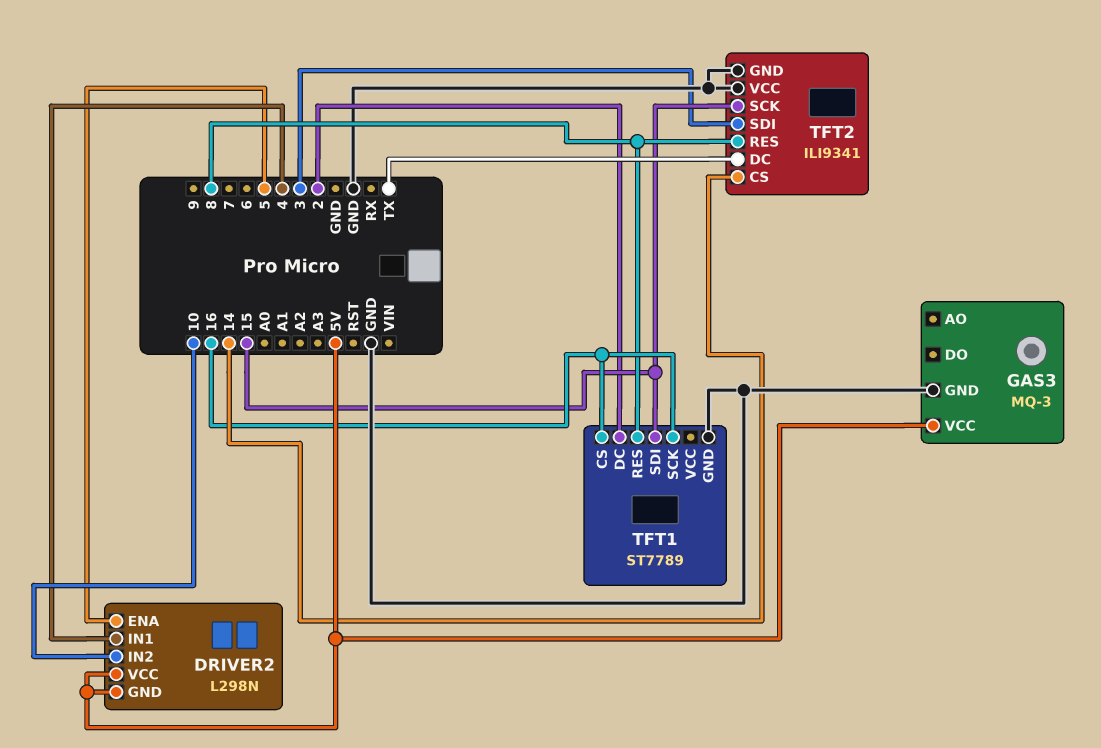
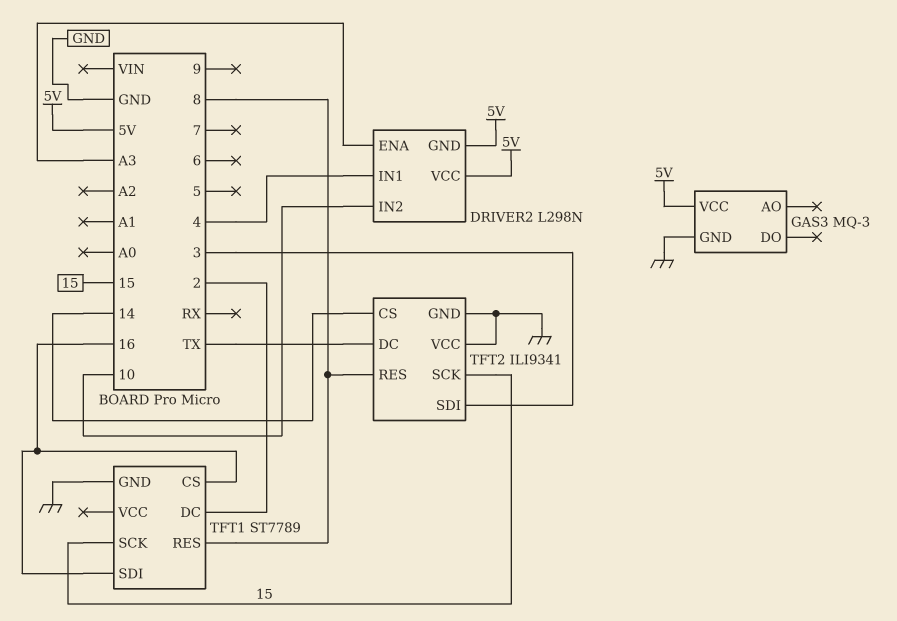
DRIVER2 pin ENA: 5 -> A3
TFT1 pin SCK: 16 -> 15
TFT1 pin SDI: 15 -> 16

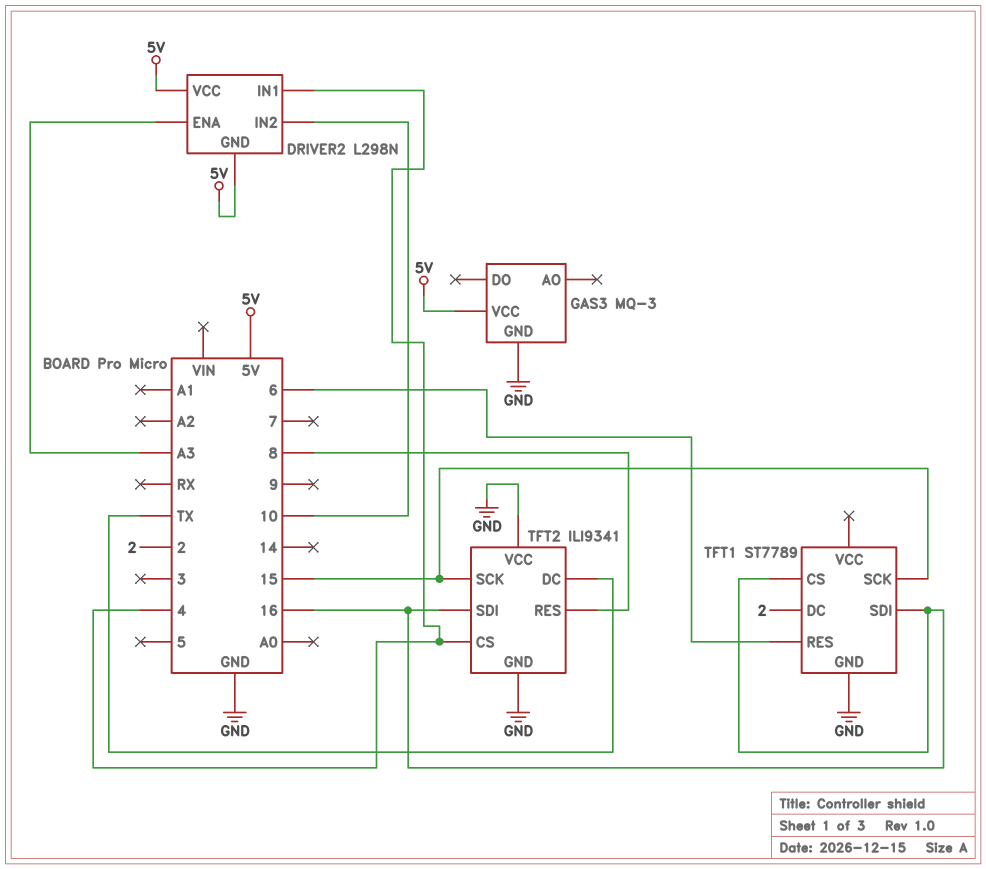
TFT1 pin RES: 8 -> 6
TFT2 pin CS: 14 -> 4
TFT2 pin SDI: 3 -> 16

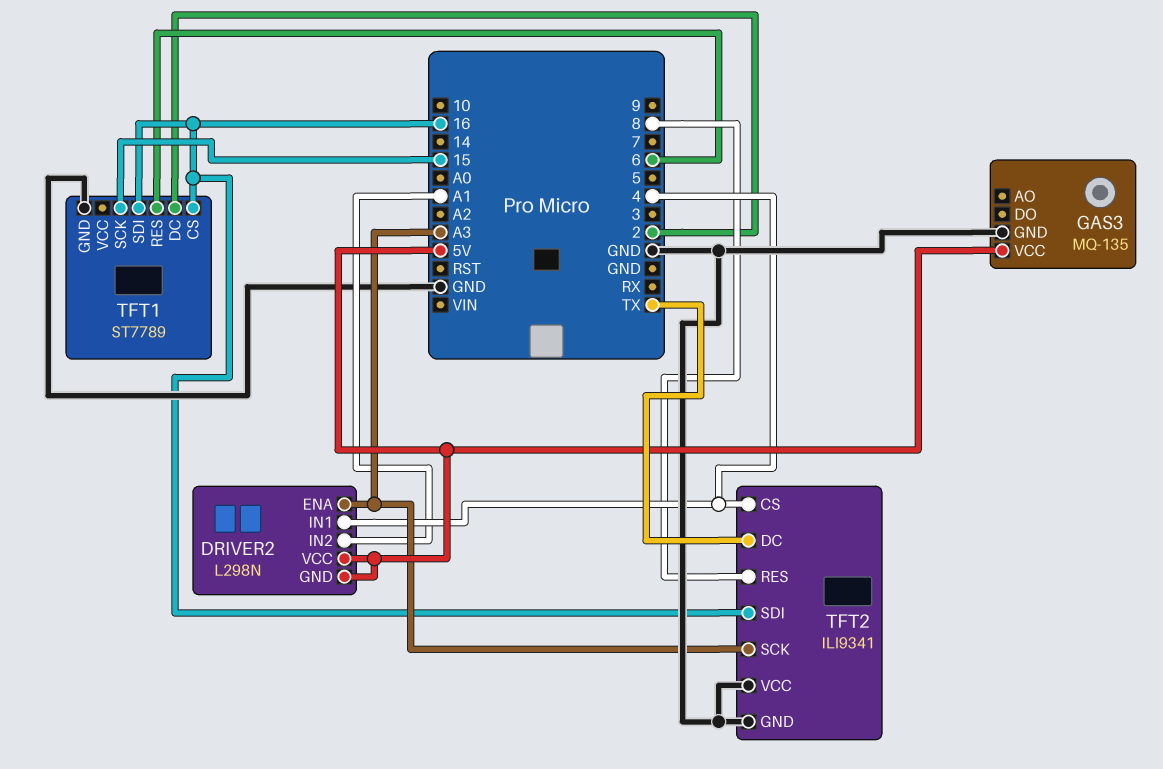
DRIVER2 pin IN2: 10 -> A1
GAS3: MQ-3 -> MQ-135
TFT2 pin SCK: 15 -> A3

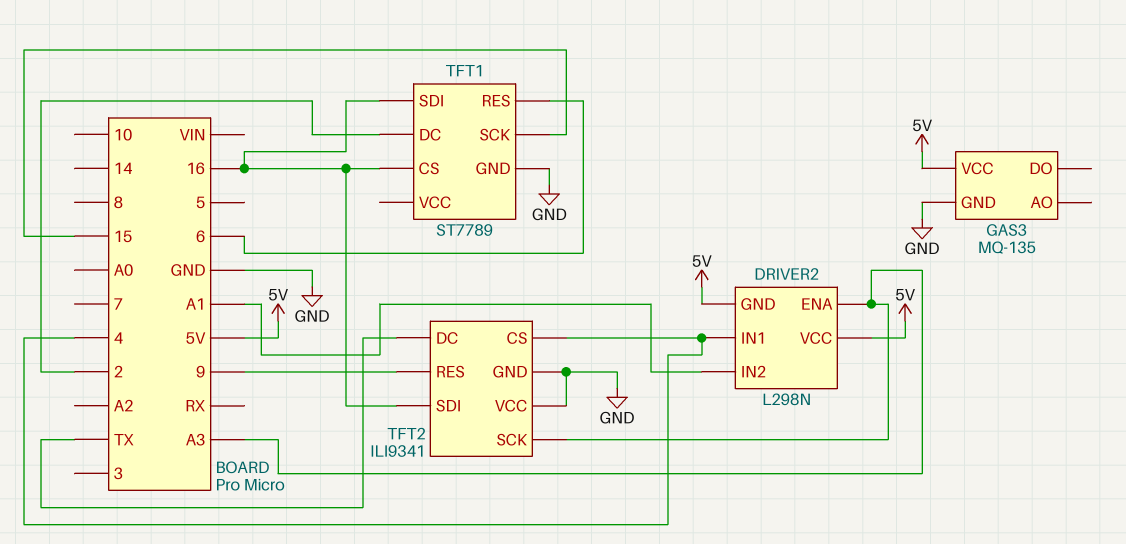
TFT2 pin RES: 8 -> 9

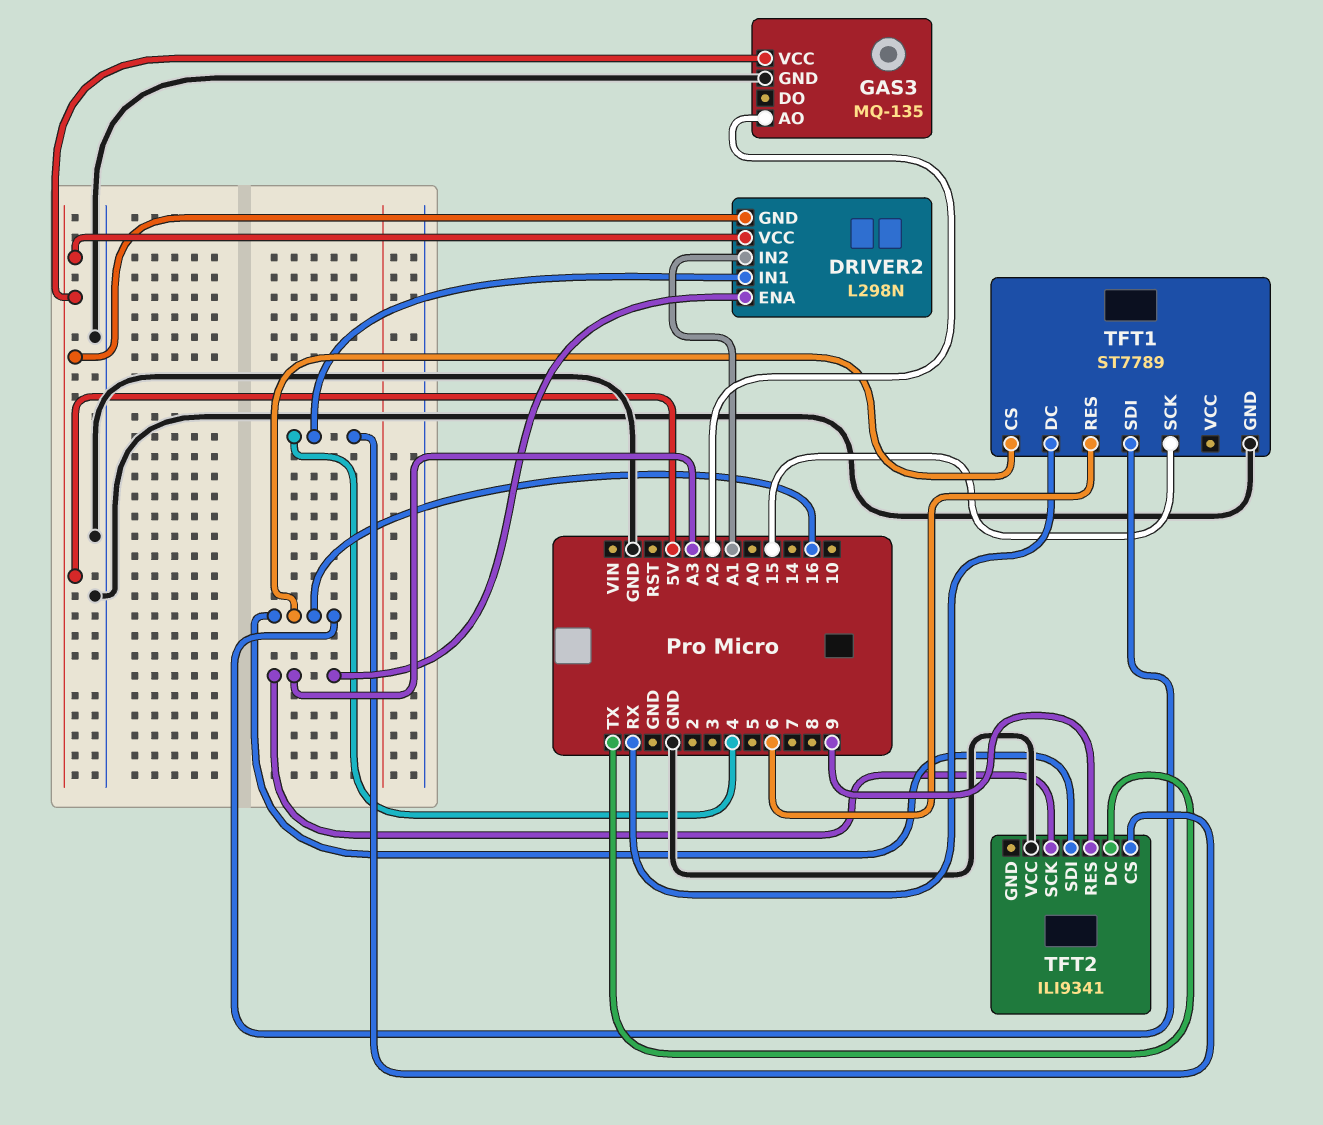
GAS3 pin AO: none -> A2
TFT1 pin DC: 2 -> RX
TFT2 pin GND: GND -> none

